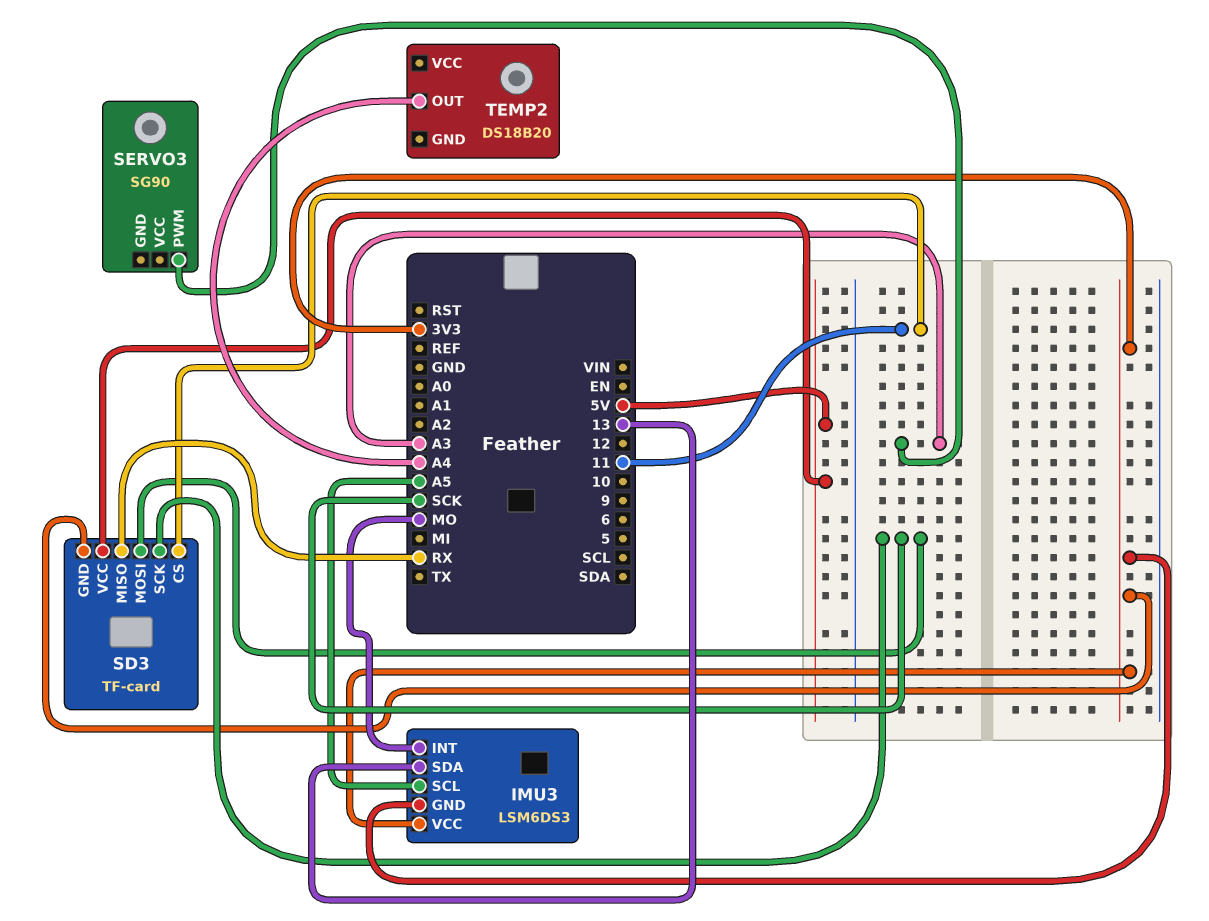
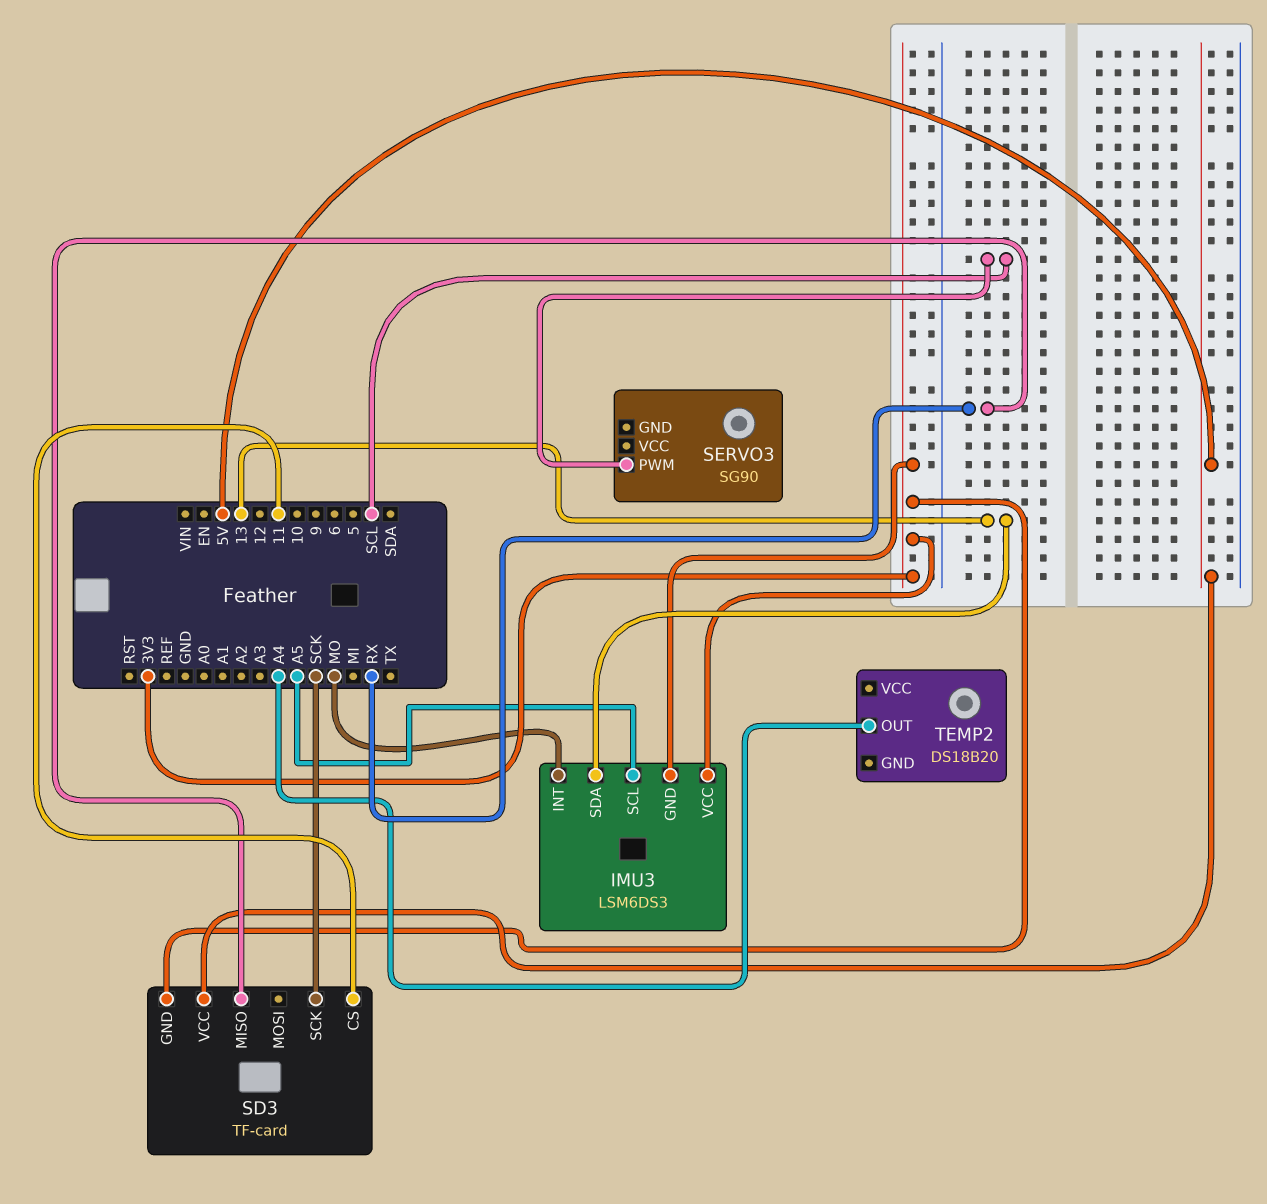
SD3 pin MOSI: SCK -> none
SERVO3 pin PWM: A3 -> SCL

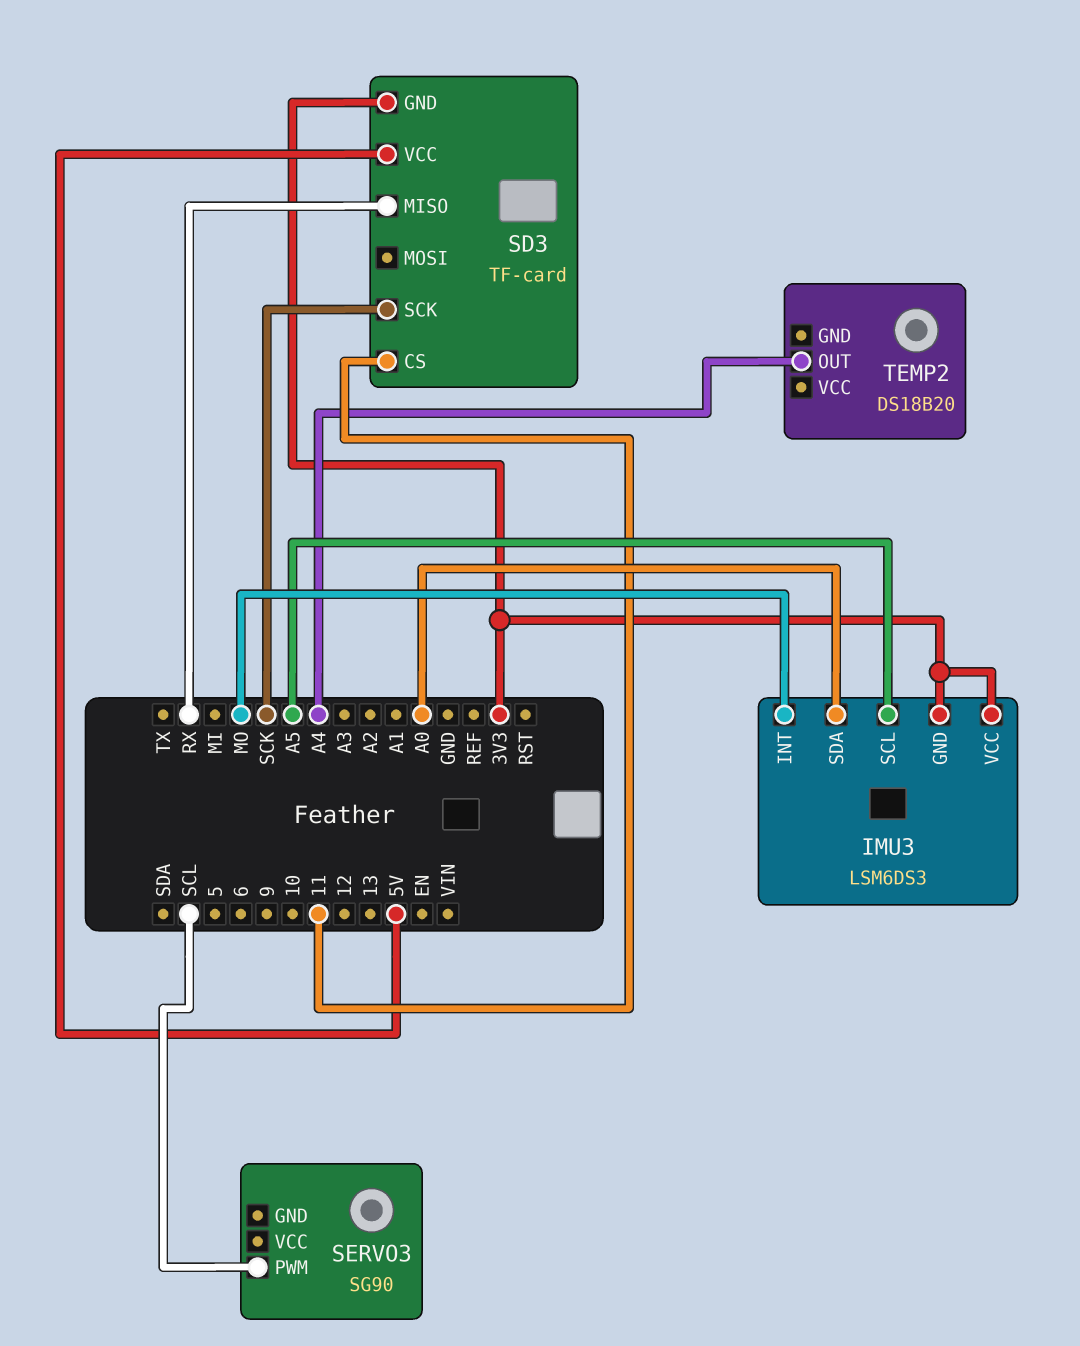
IMU3 pin SDA: 13 -> A0

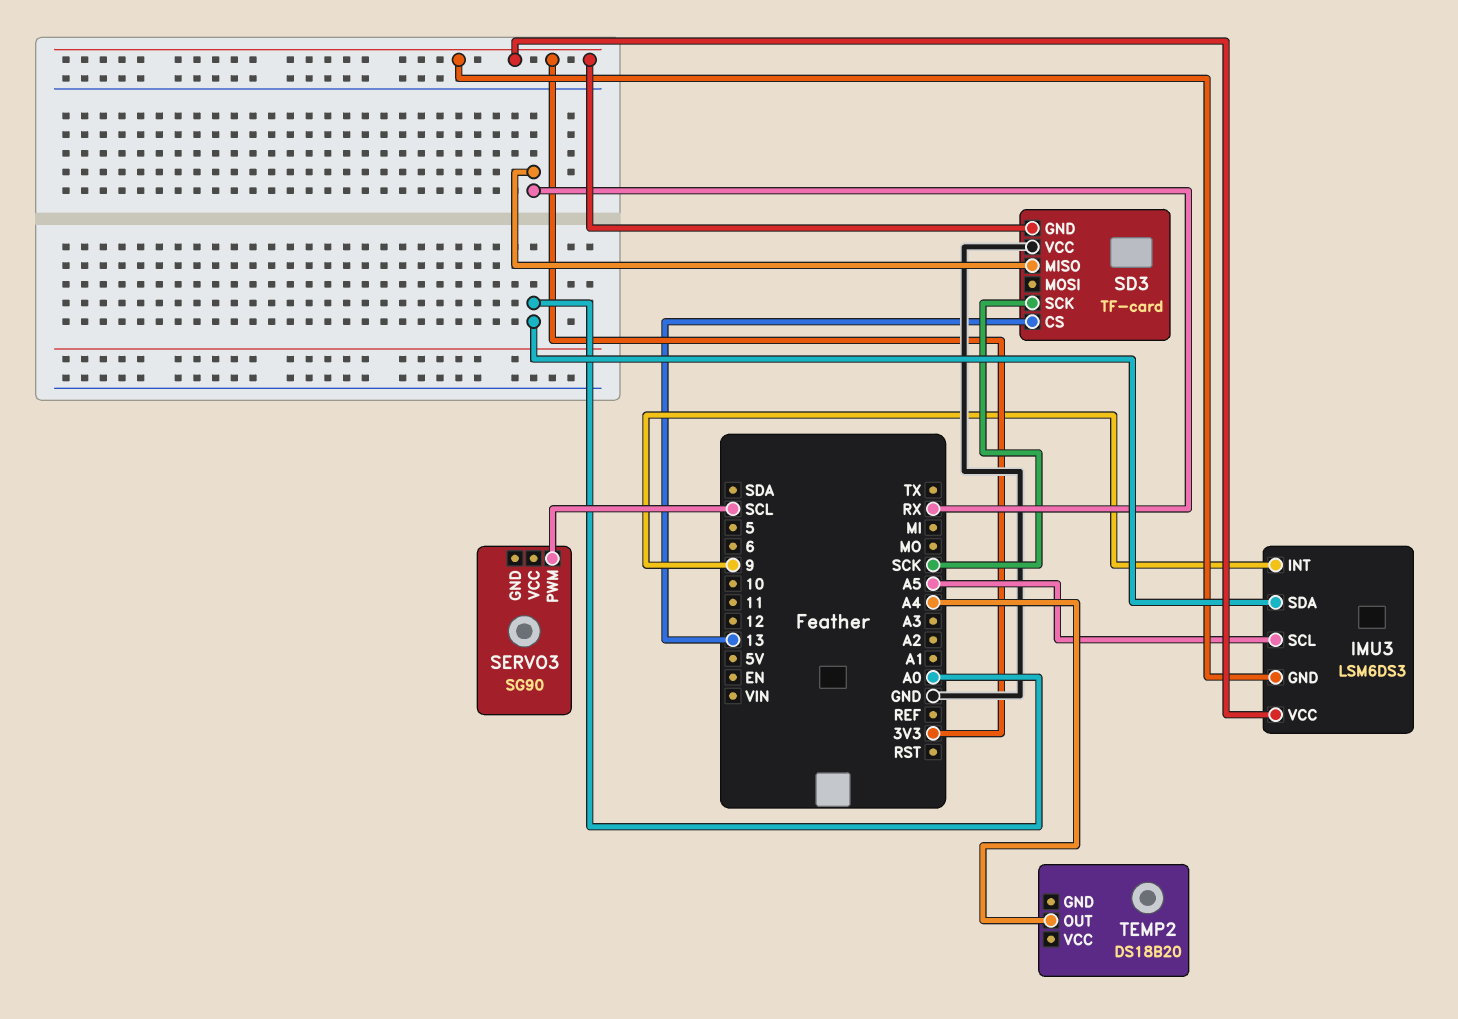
IMU3 pin INT: MO -> 9
SD3 pin CS: 11 -> 13
SD3 pin VCC: 5V -> GND

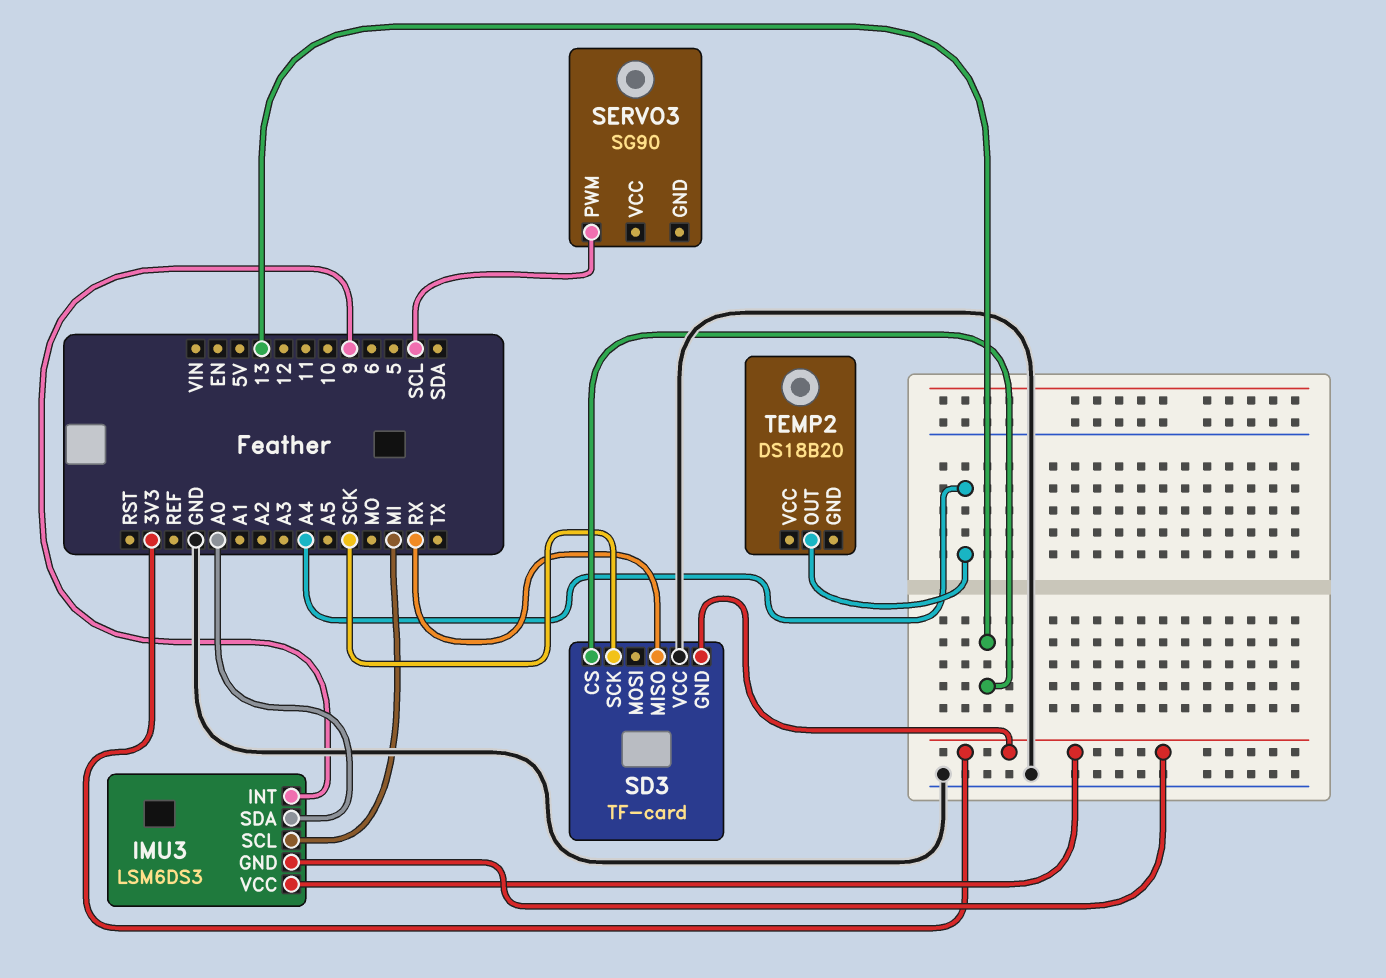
IMU3 pin SCL: A5 -> MI

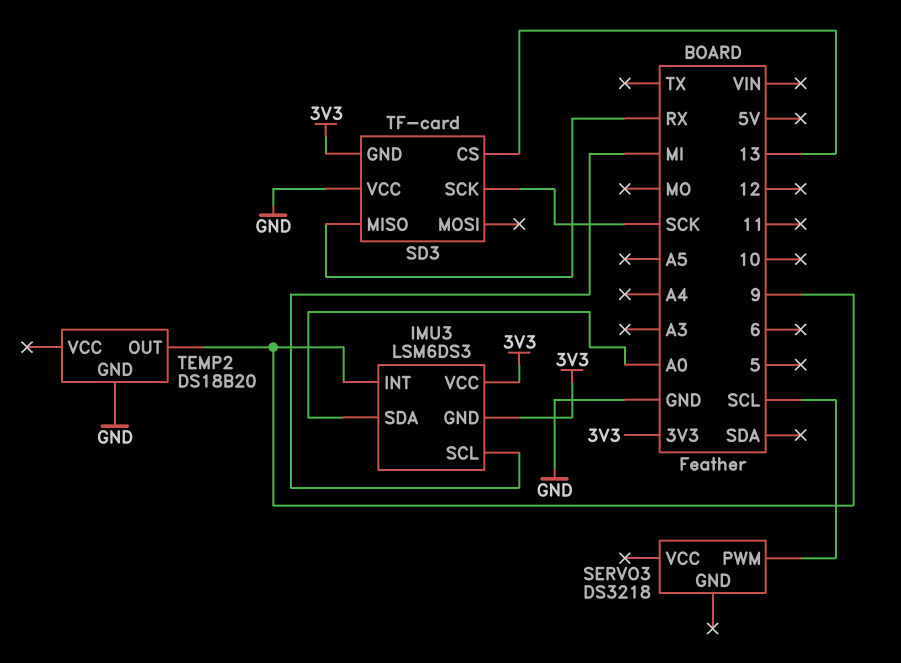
SERVO3: SG90 -> DS3218
TEMP2 pin GND: none -> GND
TEMP2 pin OUT: A4 -> 9

